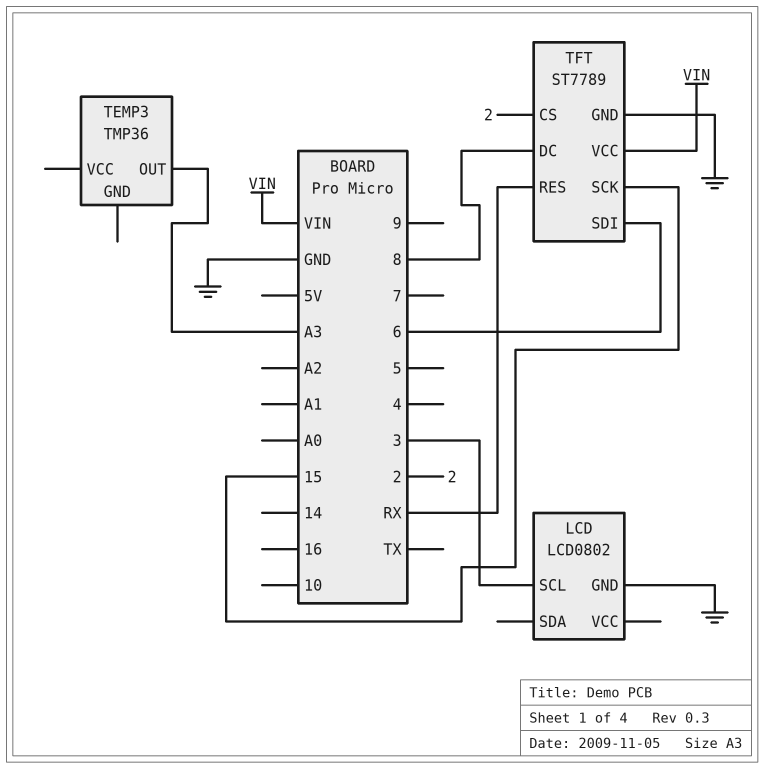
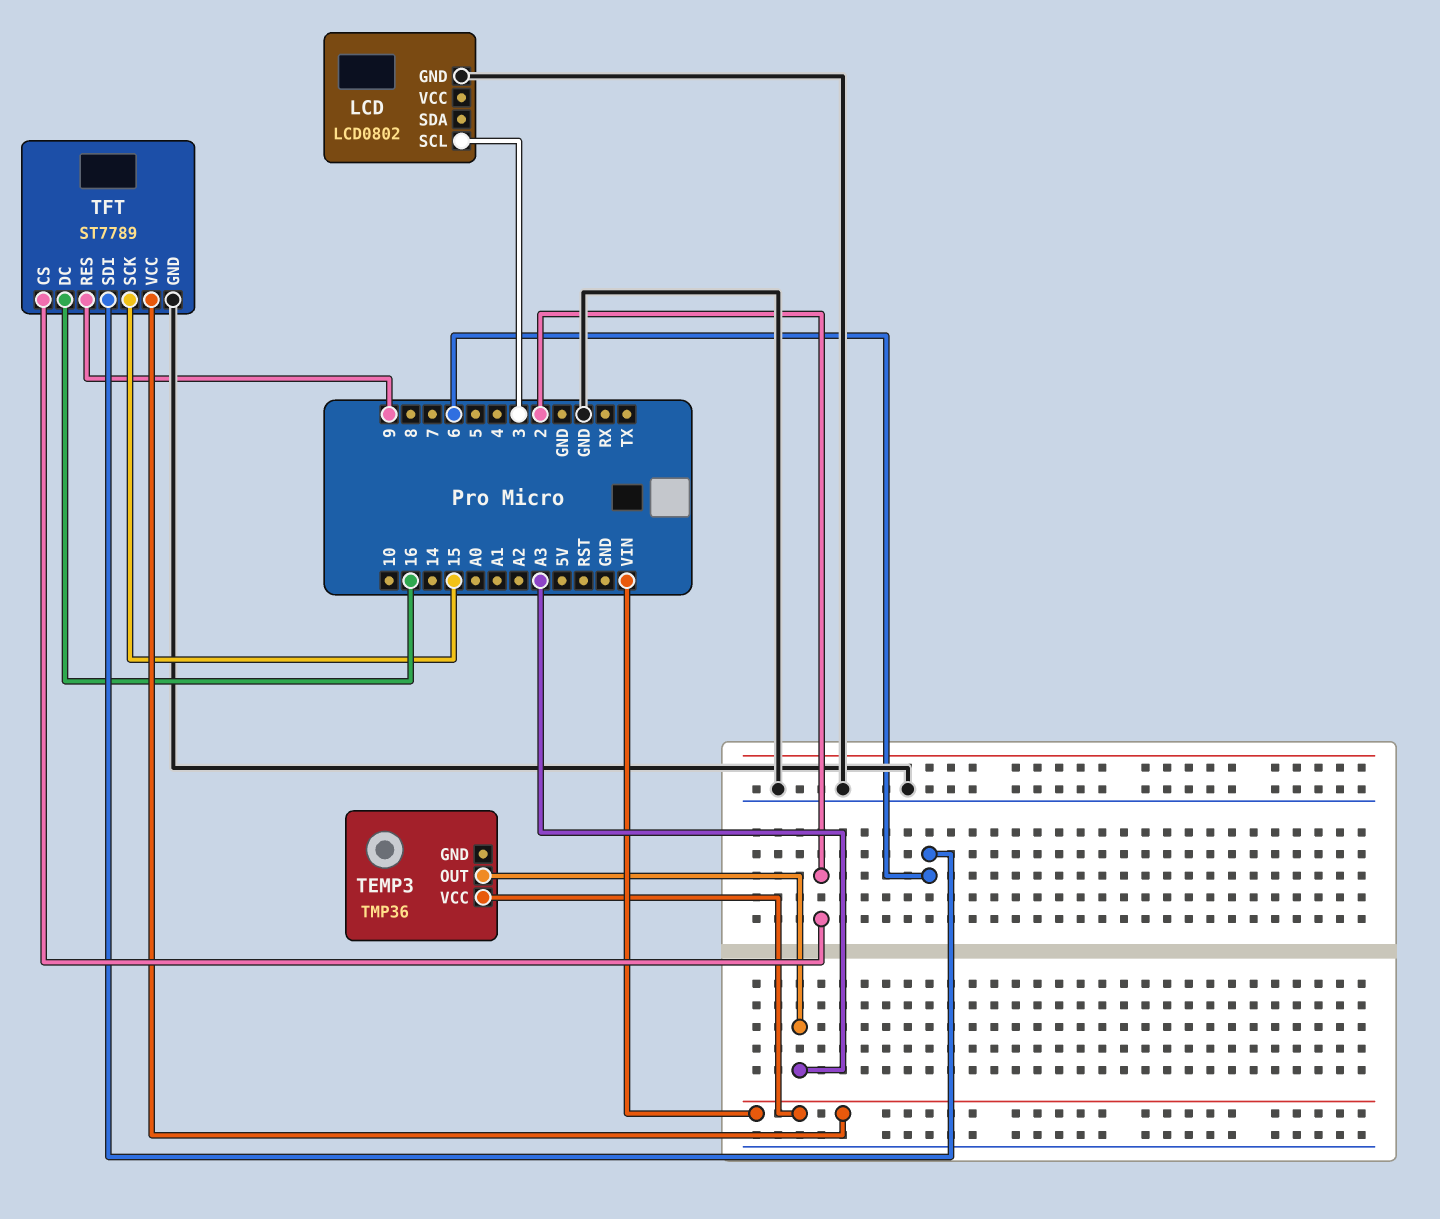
TEMP3 pin VCC: none -> VIN
TFT pin DC: 8 -> 16
TFT pin RES: RX -> 9

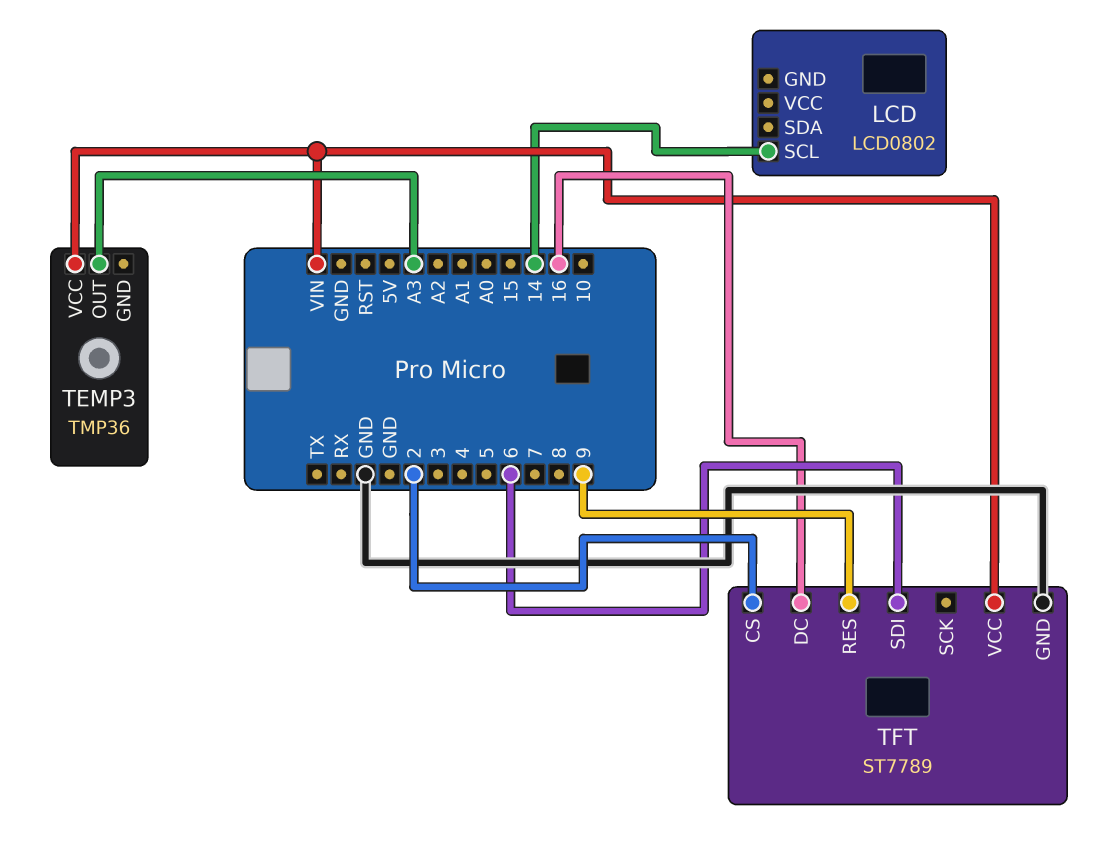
LCD pin GND: GND -> none
LCD pin SCL: 3 -> 14
TFT pin SCK: 15 -> none

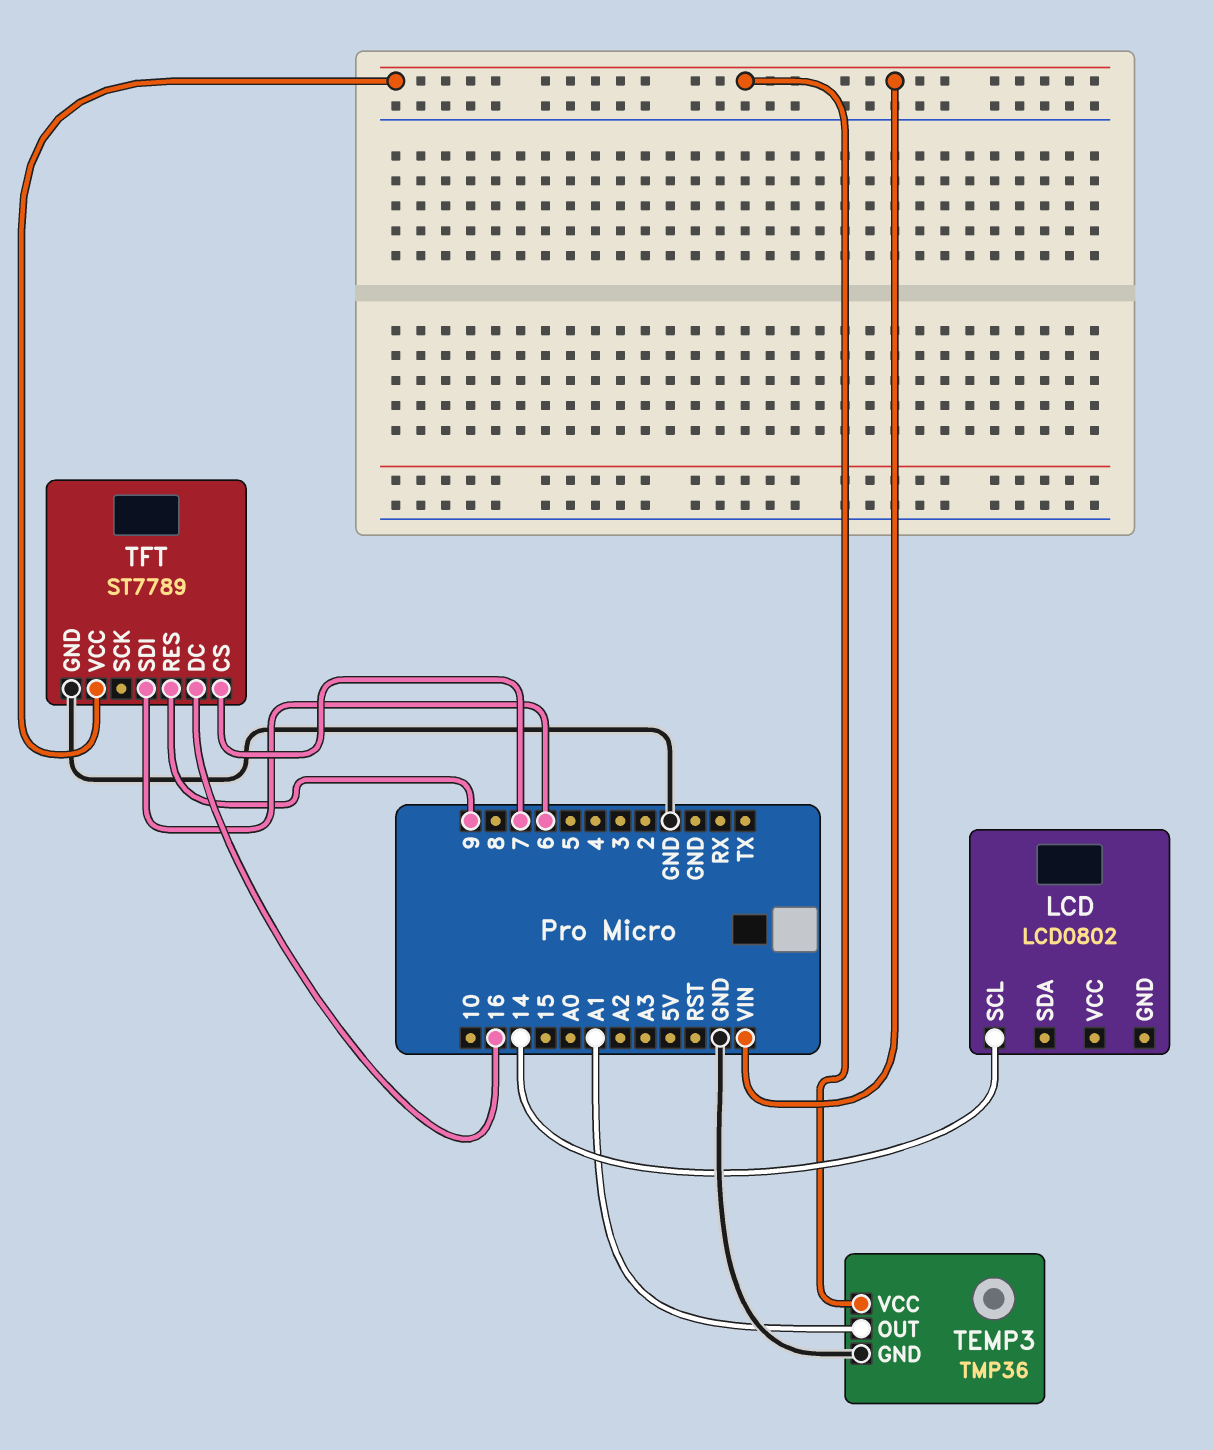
TEMP3 pin GND: none -> GND
TEMP3 pin OUT: A3 -> A1
TFT pin CS: 2 -> 7

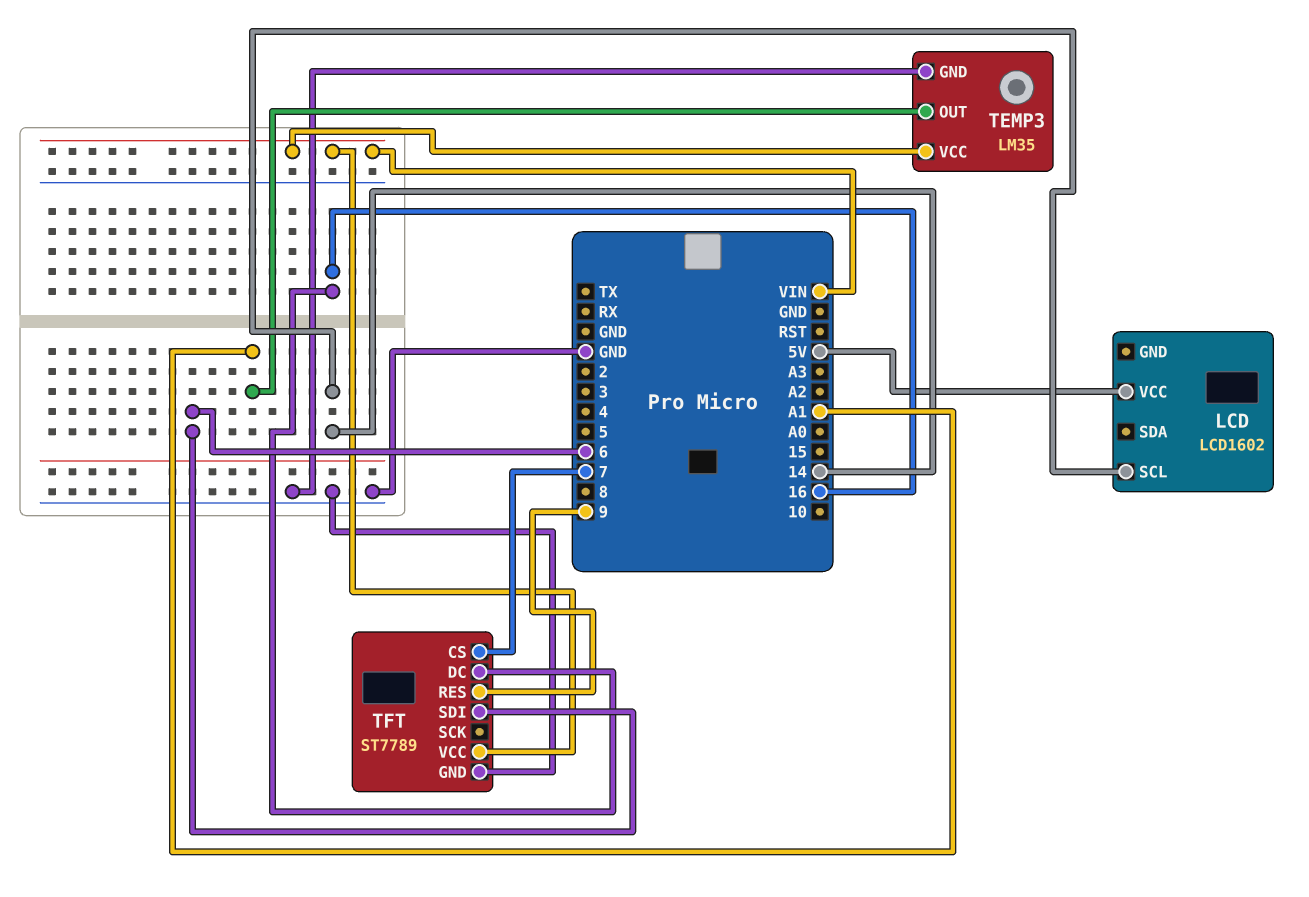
LCD: LCD0802 -> LCD1602
LCD pin VCC: none -> 5V
TEMP3: TMP36 -> LM35

